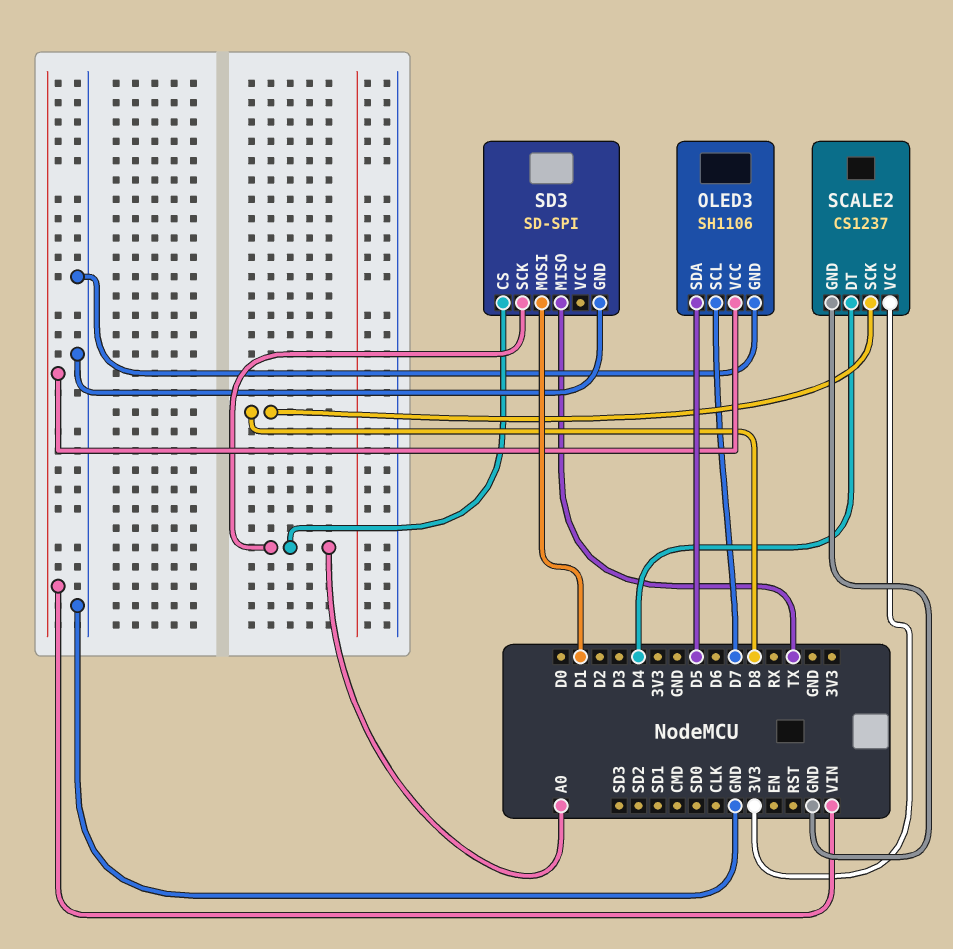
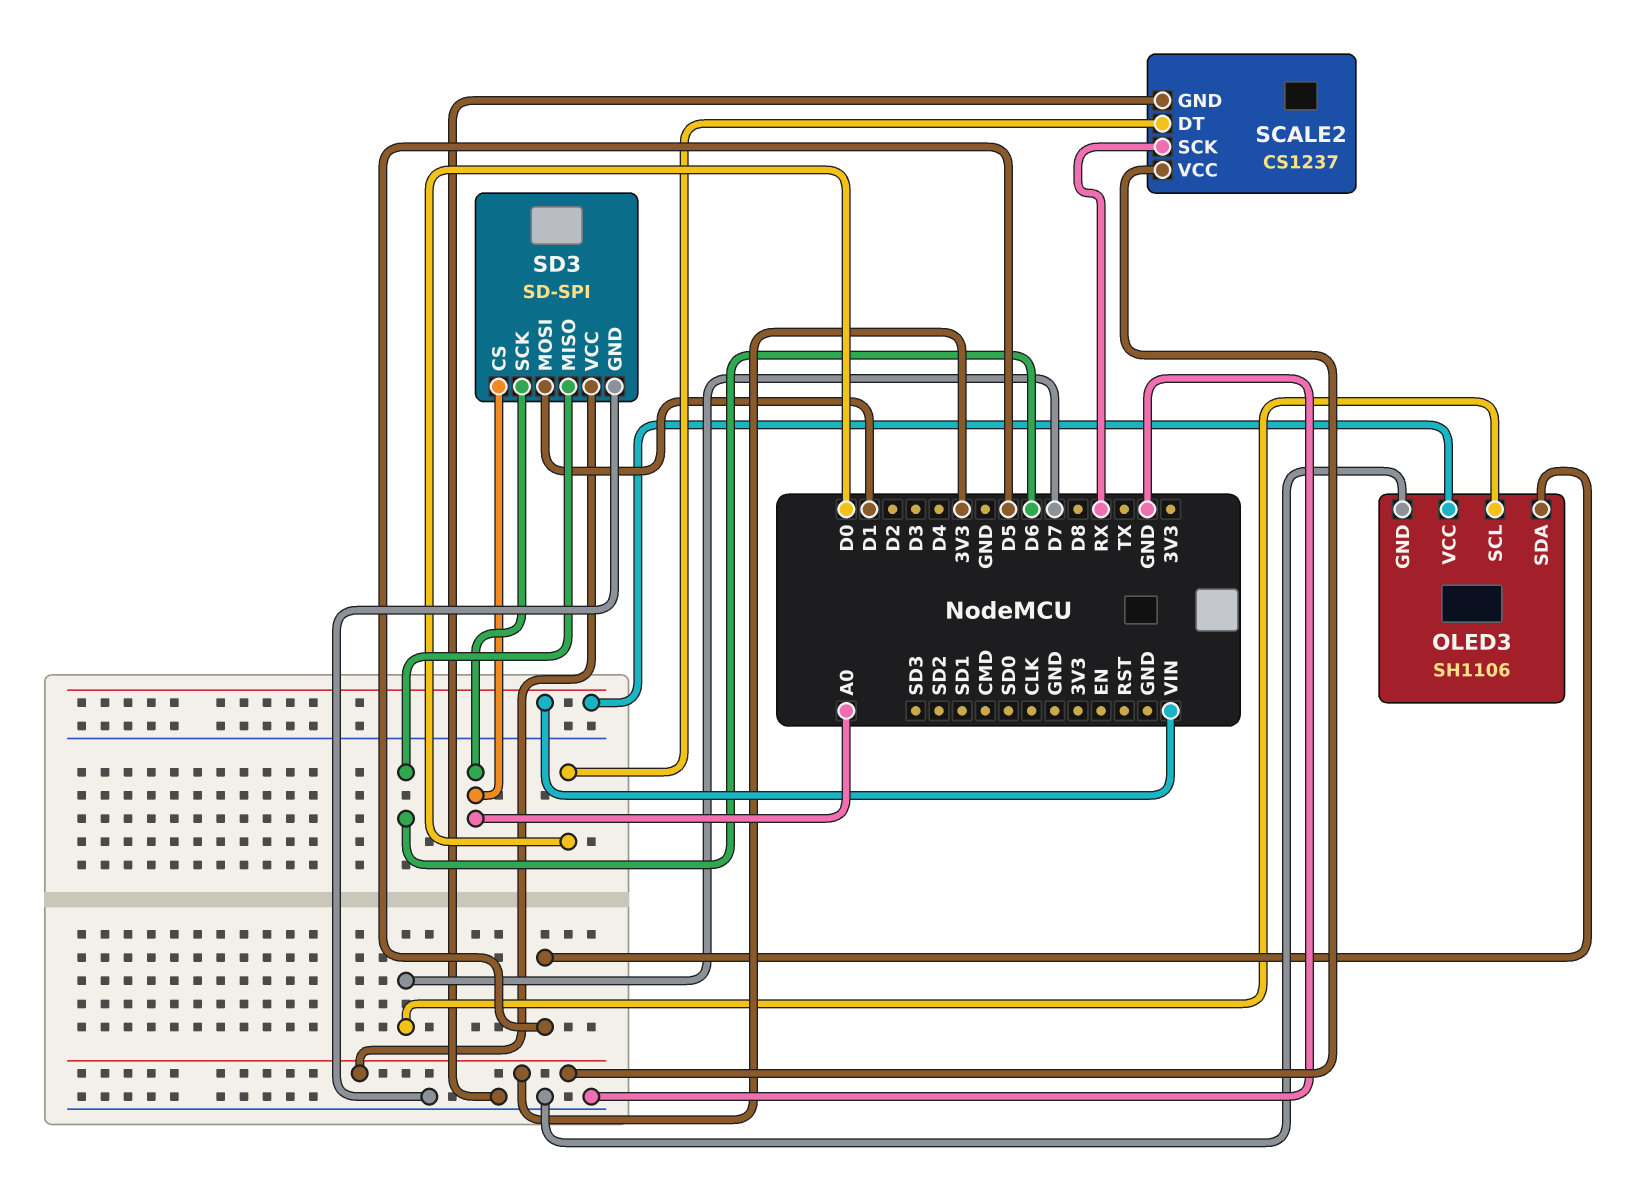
SCALE2 pin DT: D4 -> D0
SCALE2 pin SCK: D8 -> RX
SD3 pin MISO: TX -> D6
SD3 pin VCC: none -> 3V3

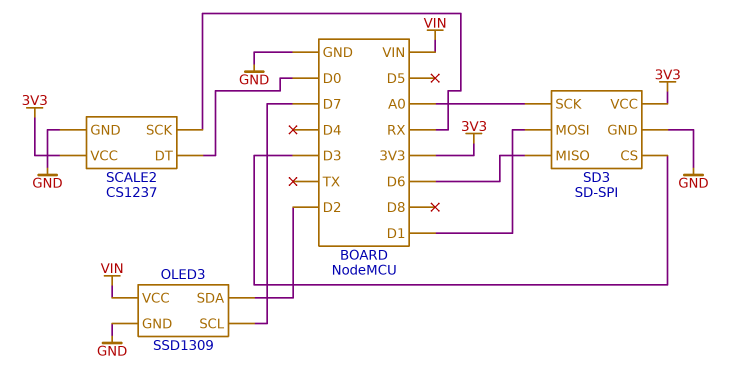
OLED3: SH1106 -> SSD1309
OLED3 pin SDA: D5 -> D2
SD3 pin CS: A0 -> D3

